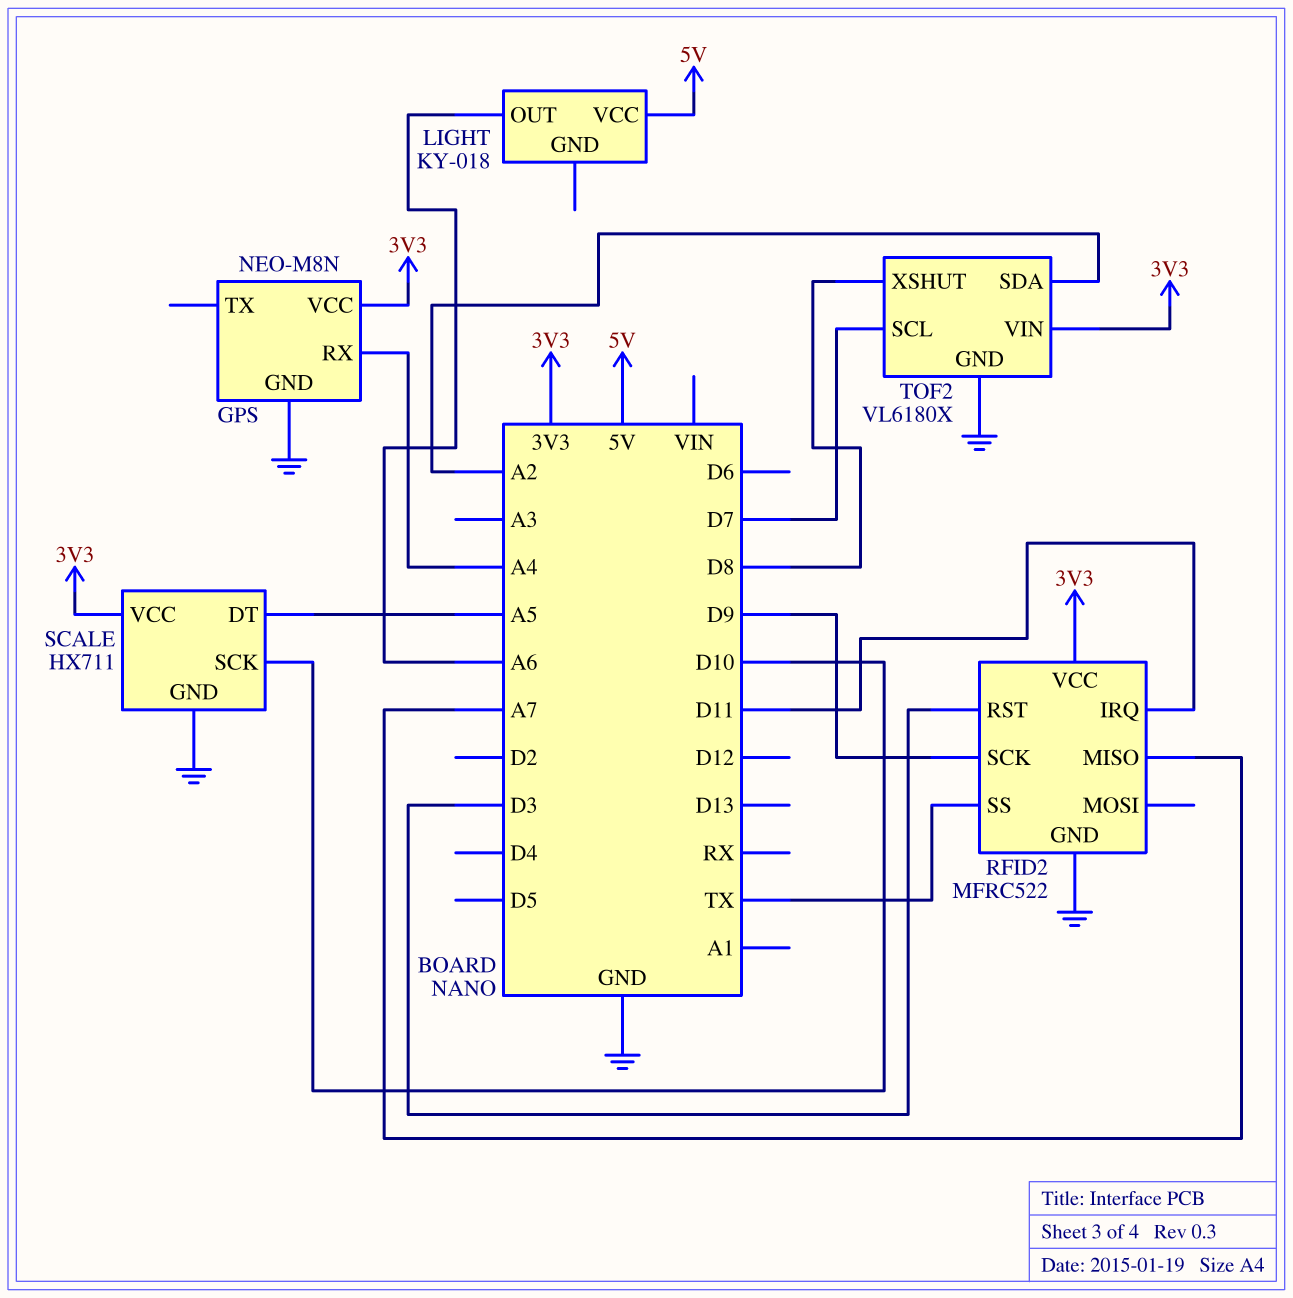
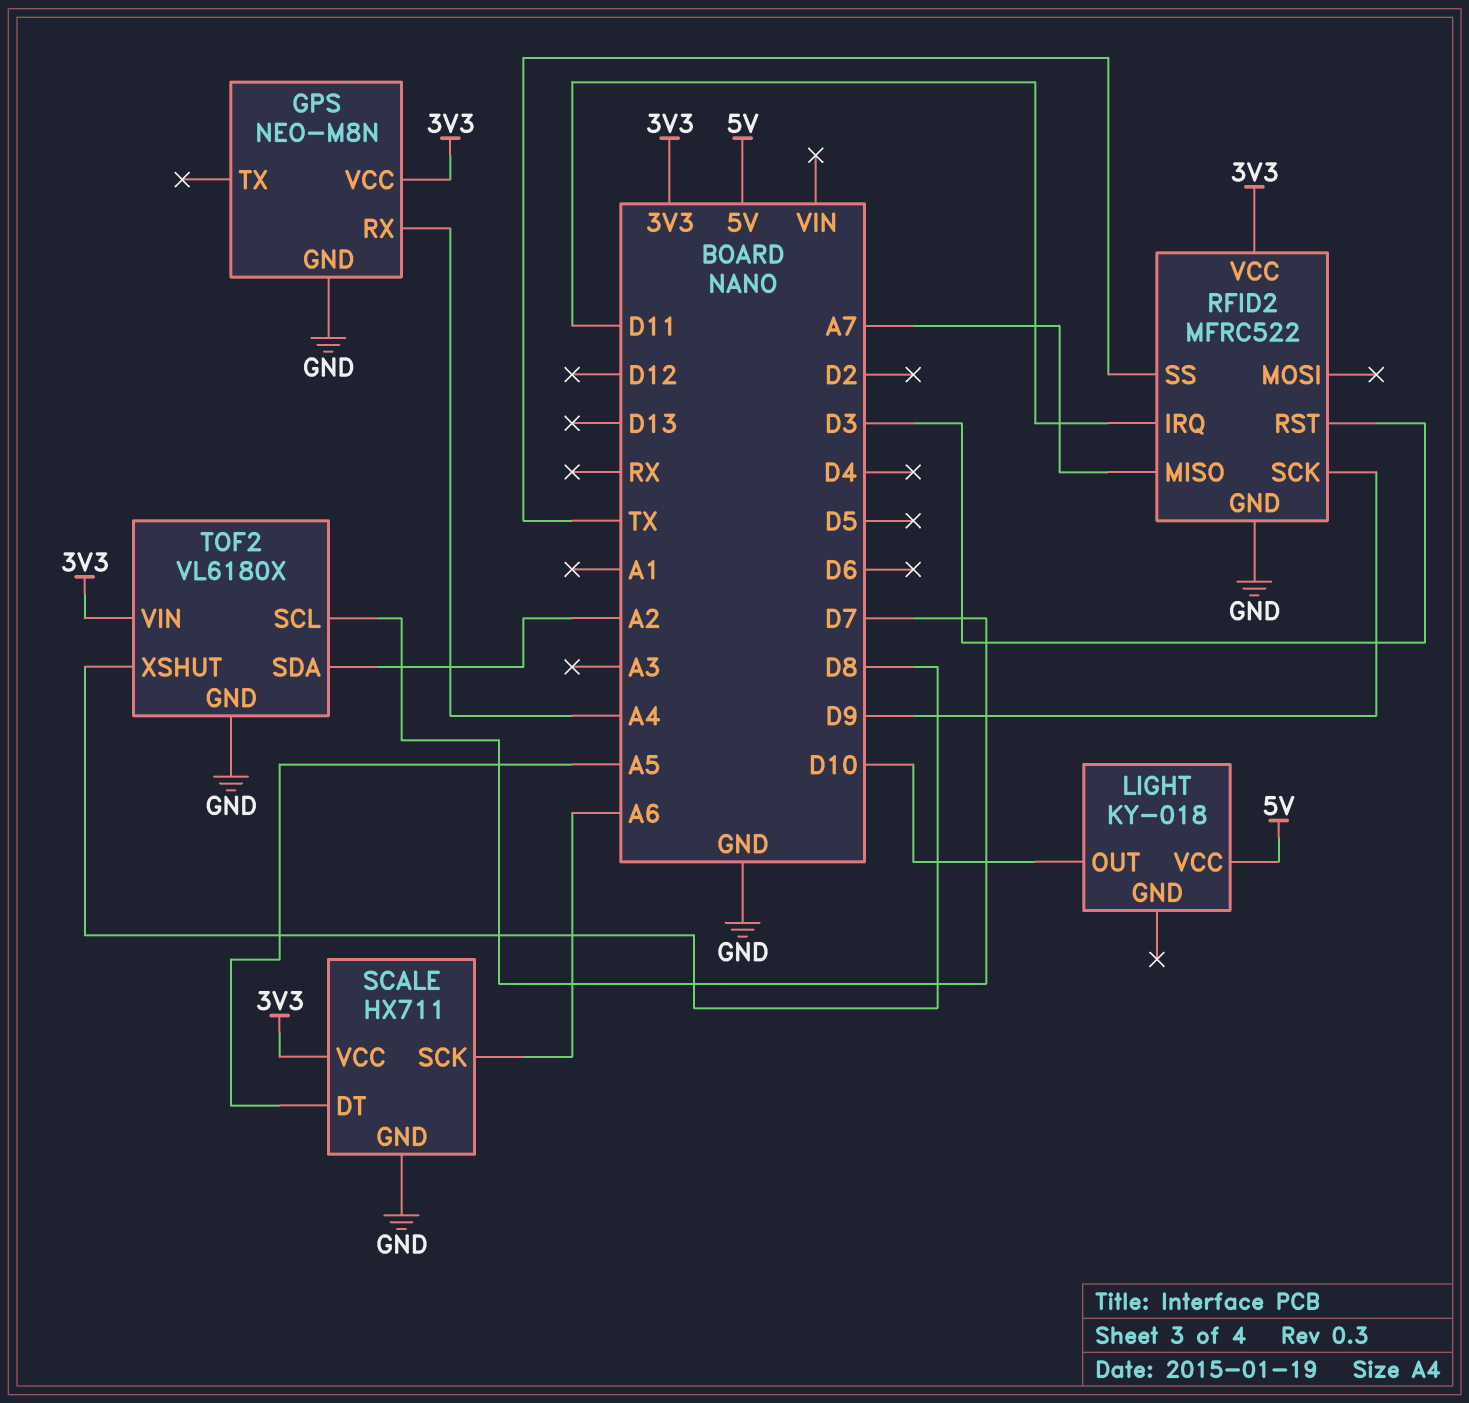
LIGHT pin OUT: A6 -> D10
SCALE pin SCK: D10 -> A6

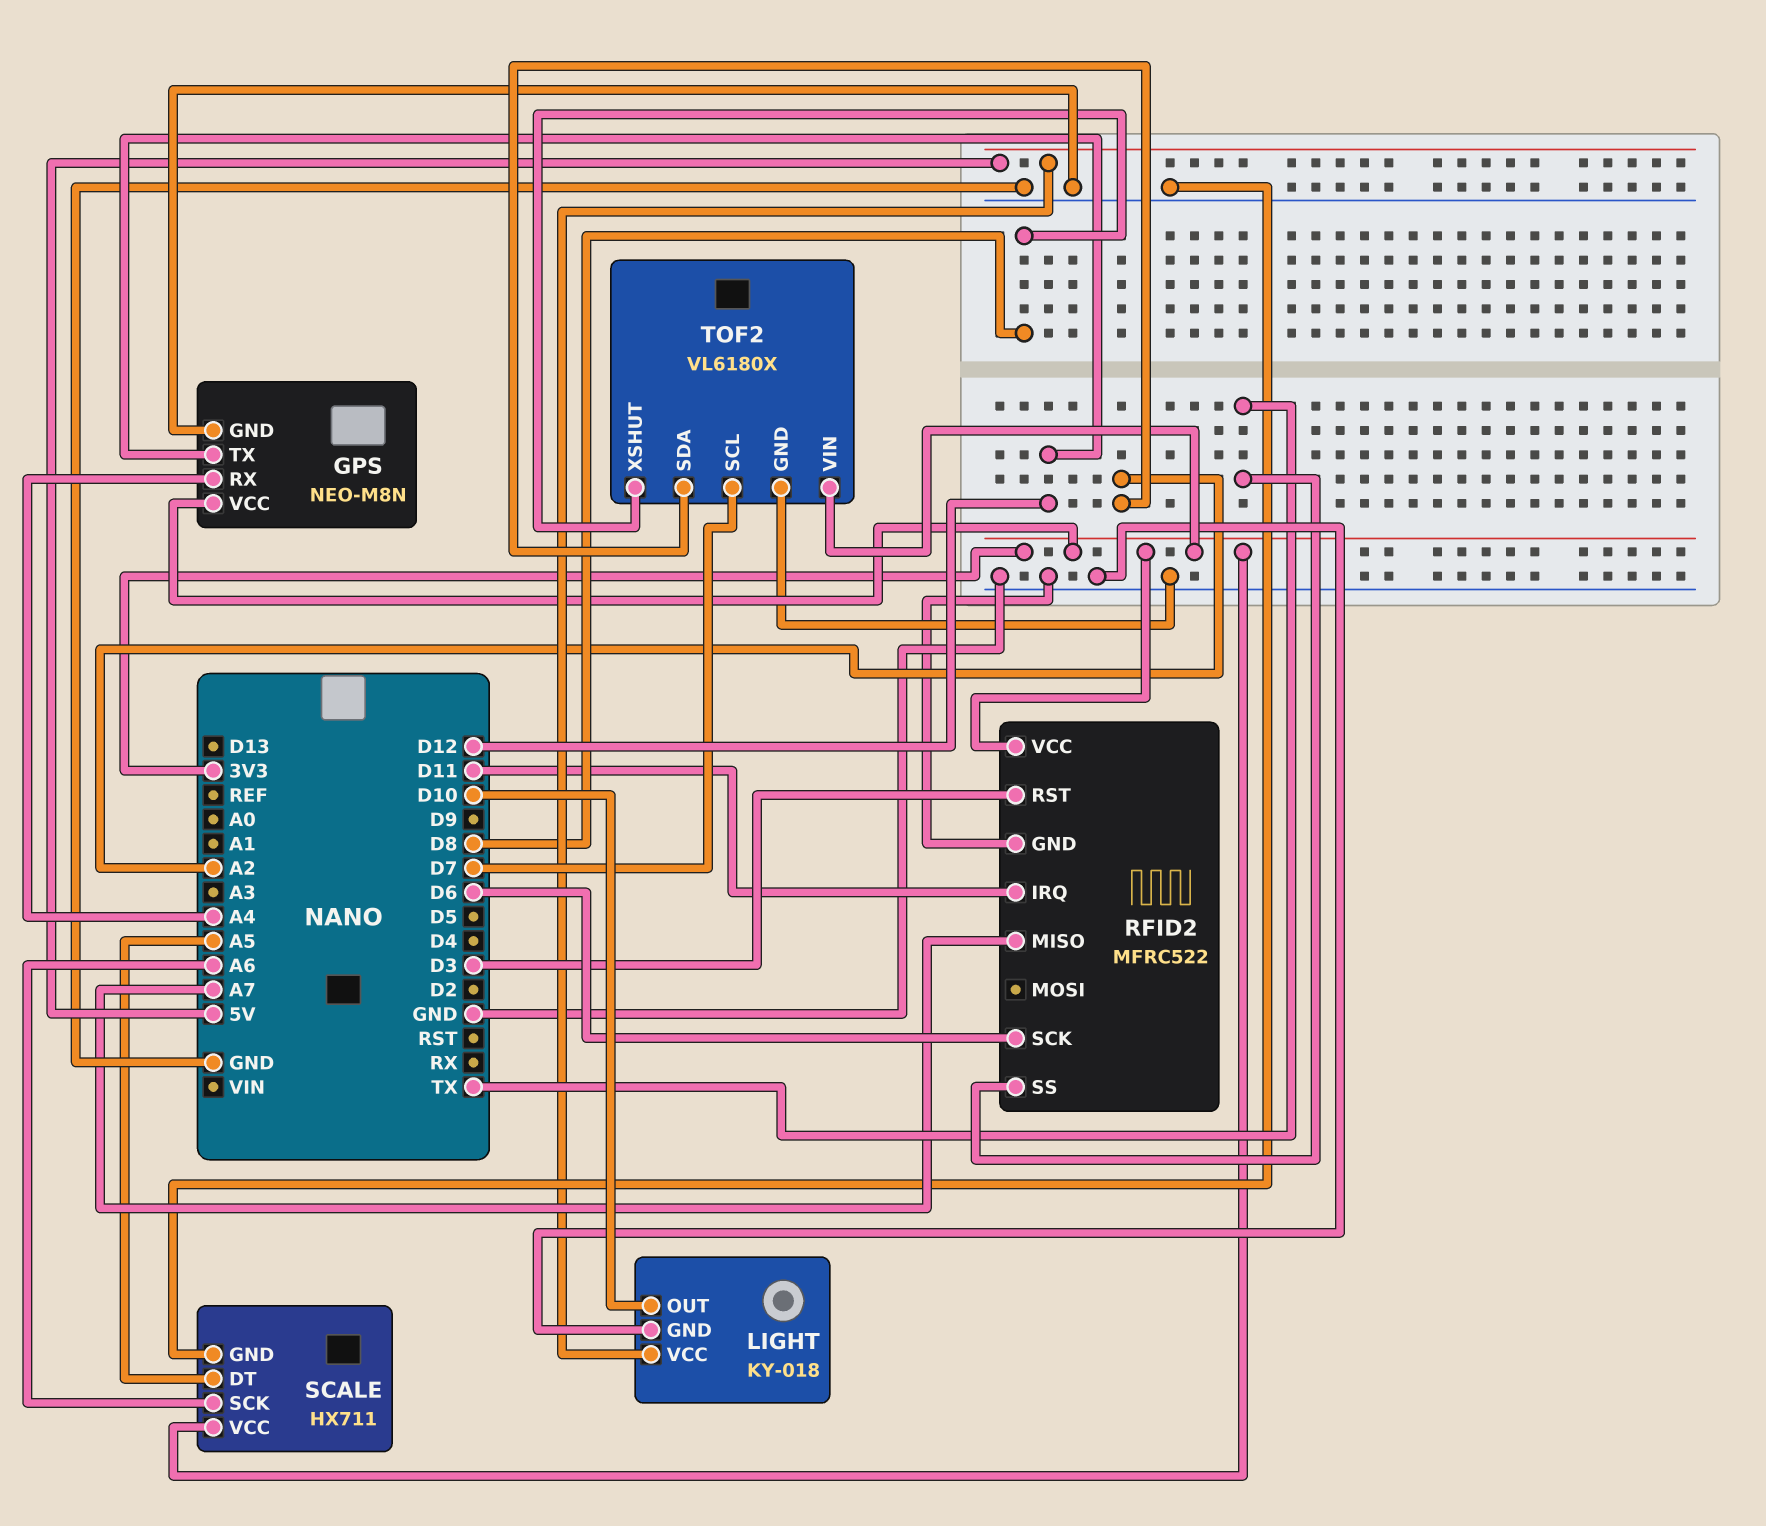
GPS pin TX: none -> D12
LIGHT pin GND: none -> GND
RFID2 pin SCK: D9 -> D6

